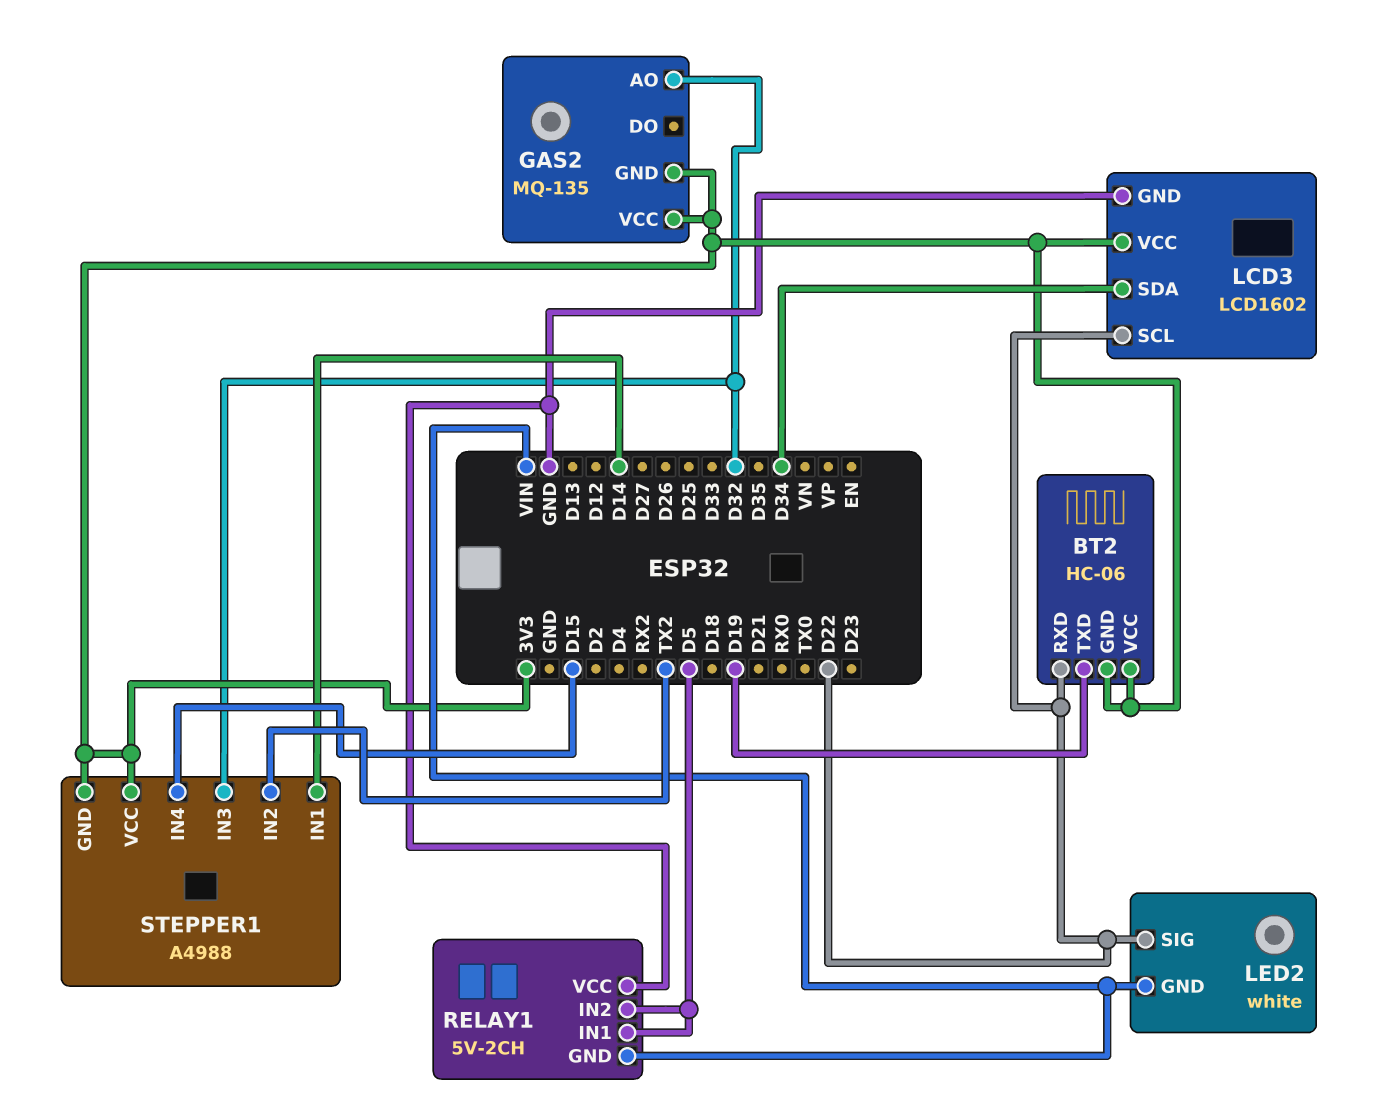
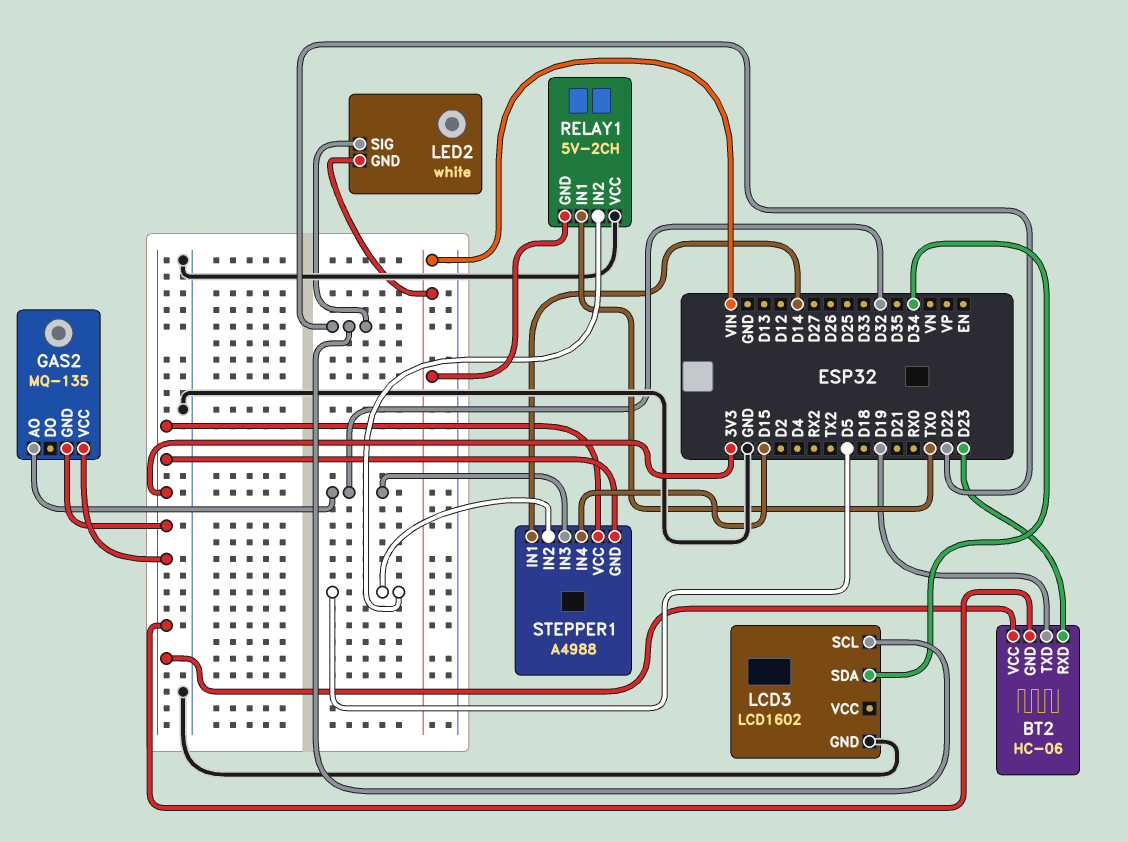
BT2 pin RXD: D22 -> D23
LCD3 pin VCC: 3V3 -> none
RELAY1 pin IN1: D5 -> TX0
STEPPER1 pin IN2: TX2 -> D5

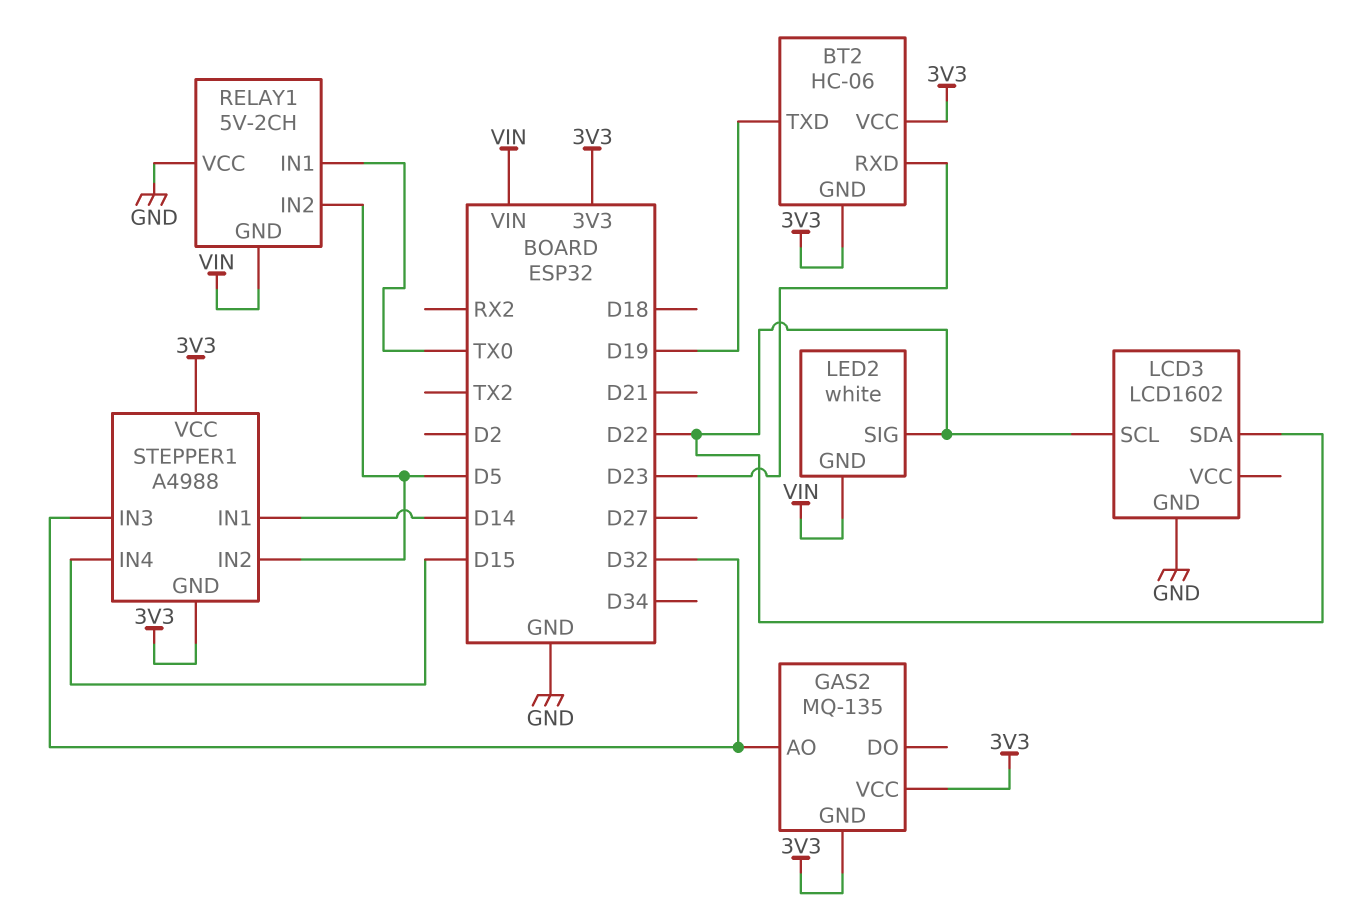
LCD3 pin SDA: D34 -> D22

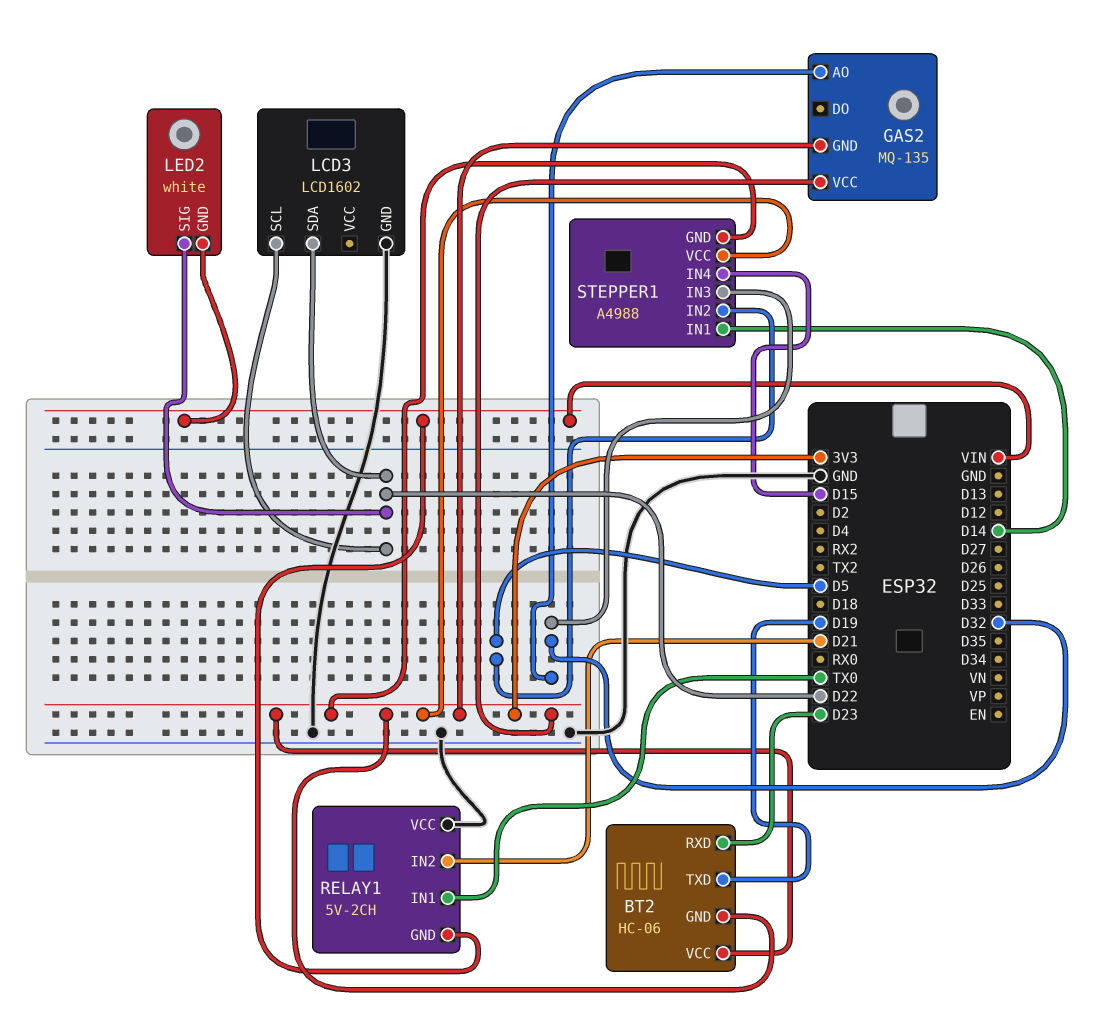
RELAY1 pin IN2: D5 -> D21

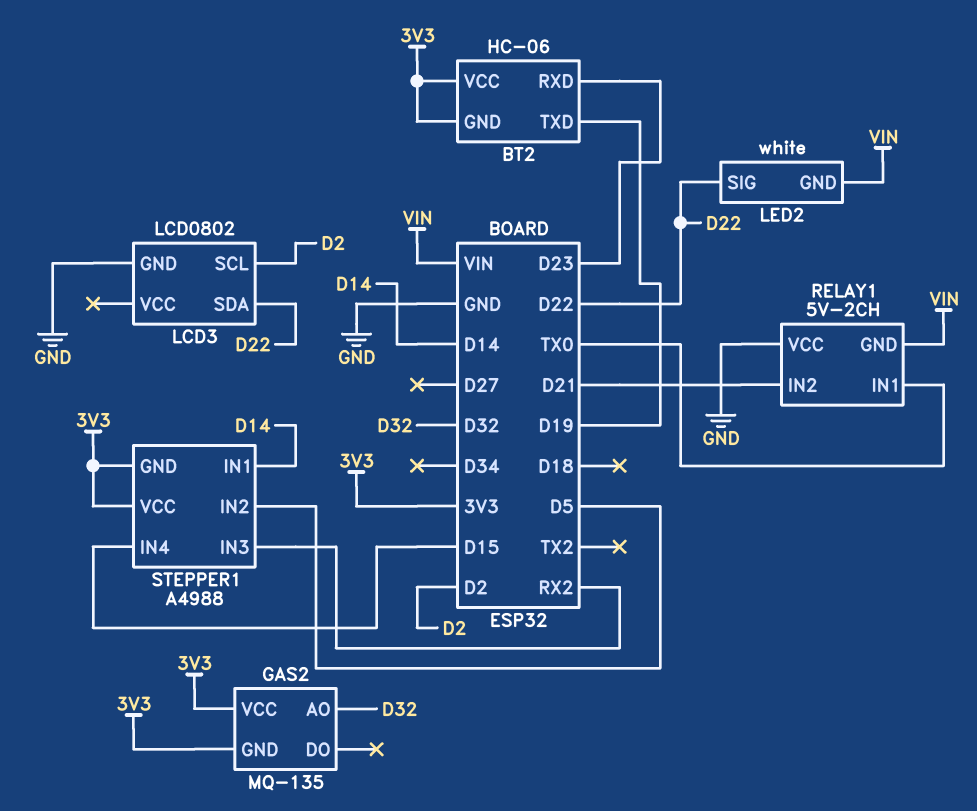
LCD3: LCD1602 -> LCD0802
LCD3 pin SCL: D22 -> D2
STEPPER1 pin IN3: D32 -> RX2

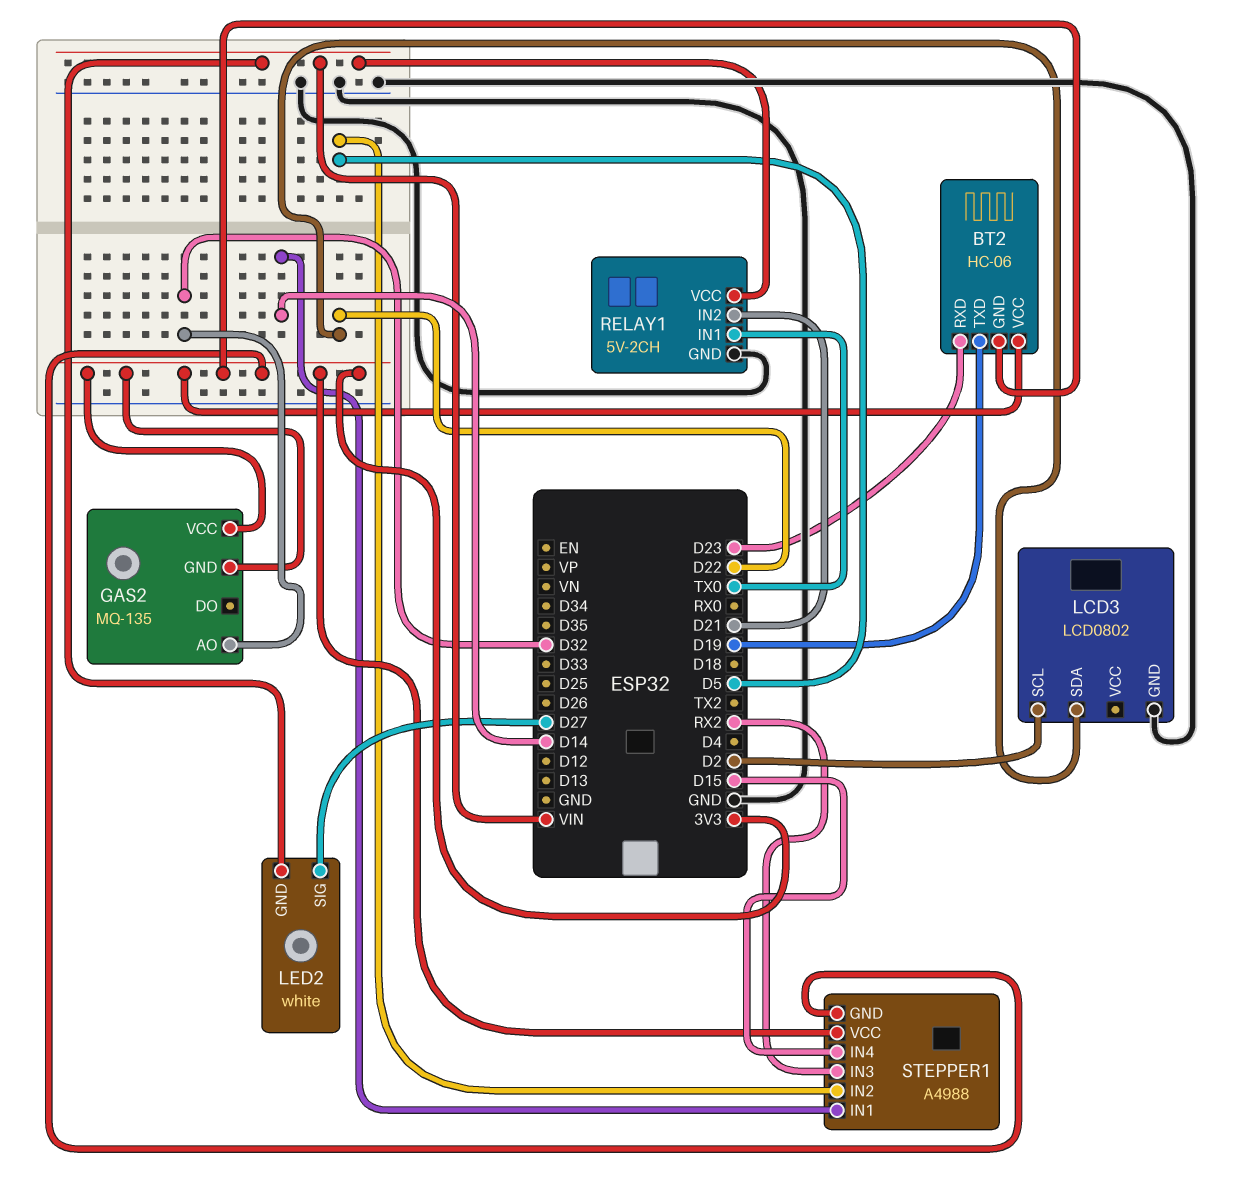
LED2 pin SIG: D22 -> D27
RELAY1 pin GND: VIN -> GND
RELAY1 pin VCC: GND -> VIN

